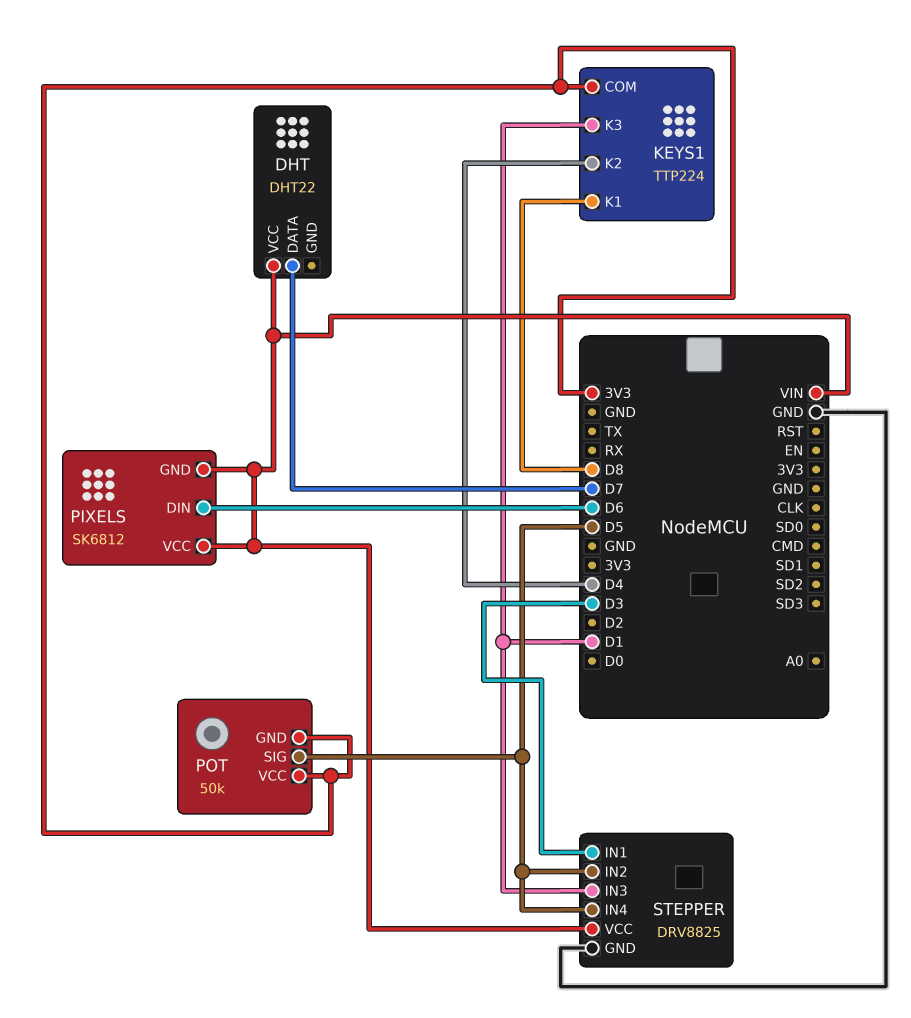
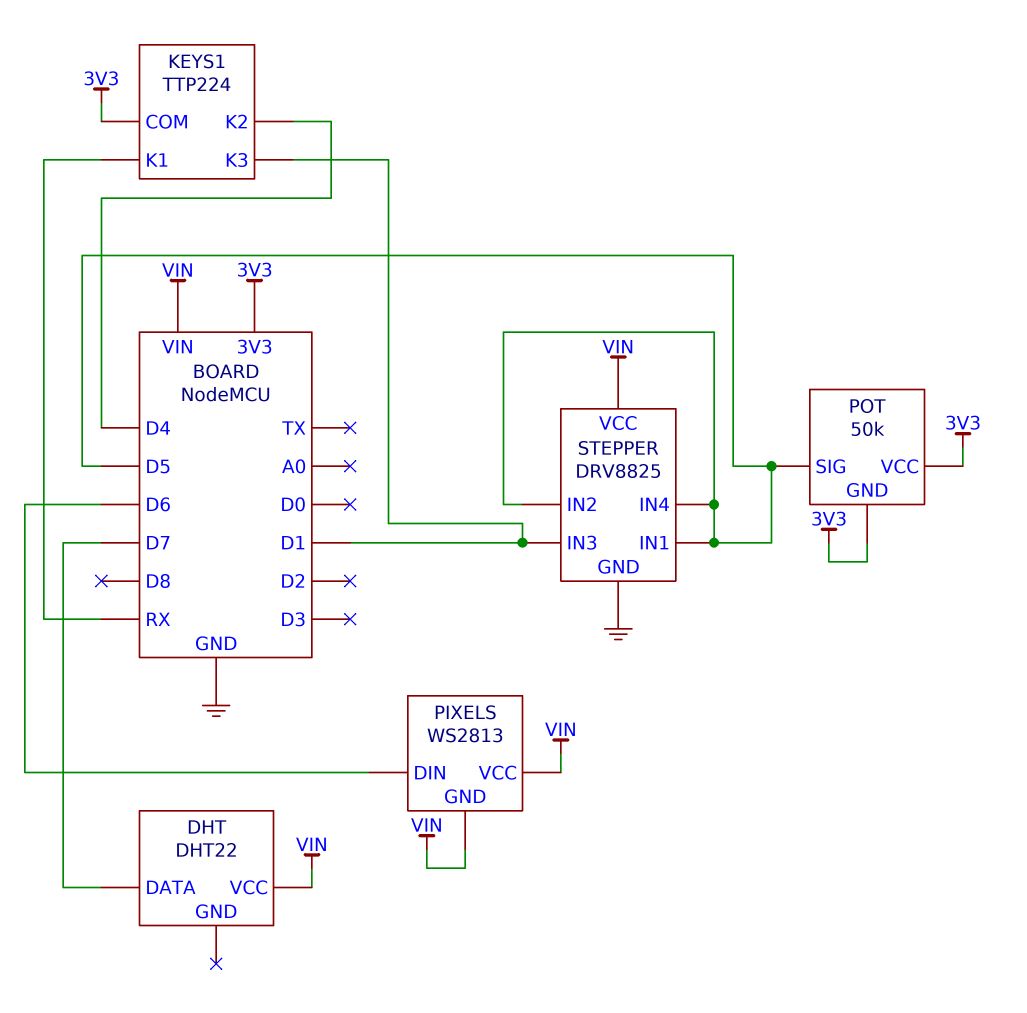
KEYS1 pin K1: D8 -> RX
PIXELS: SK6812 -> WS2813
STEPPER pin IN1: D3 -> D5

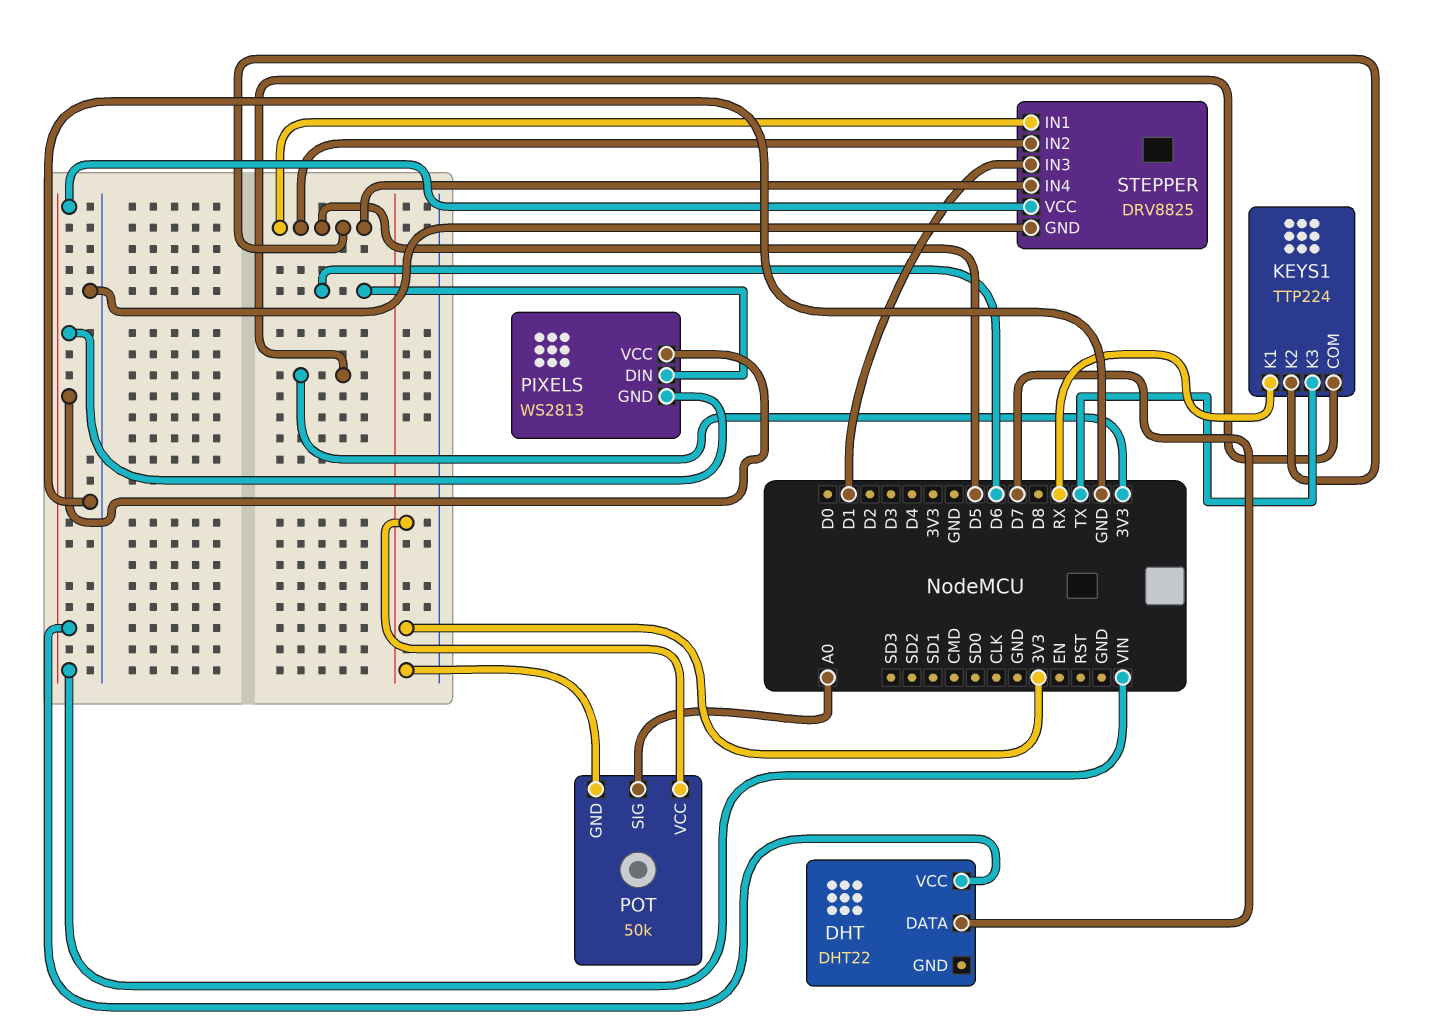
KEYS1 pin K2: D4 -> D5
KEYS1 pin K3: D1 -> TX
POT pin SIG: D5 -> A0

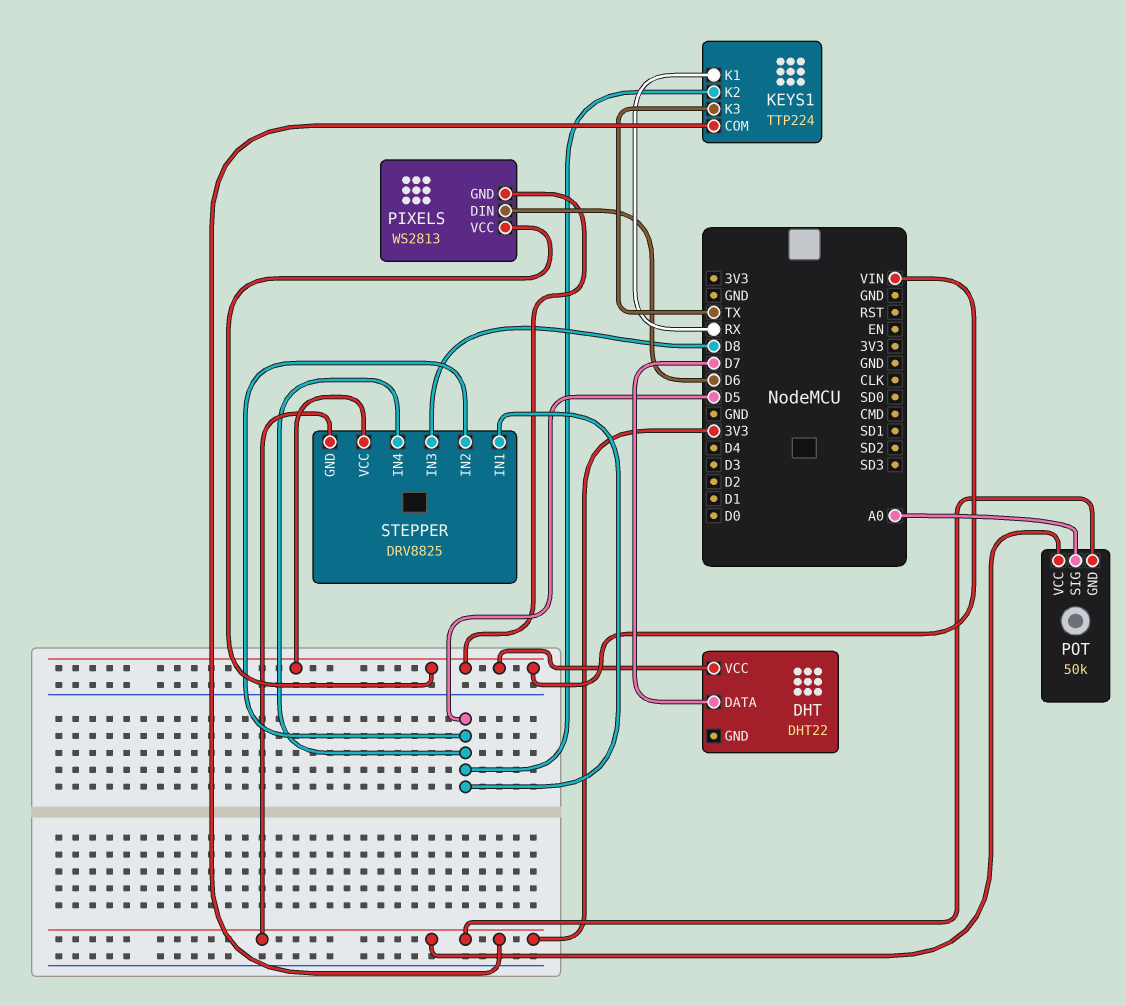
STEPPER pin GND: GND -> 3V3
STEPPER pin IN3: D1 -> D8

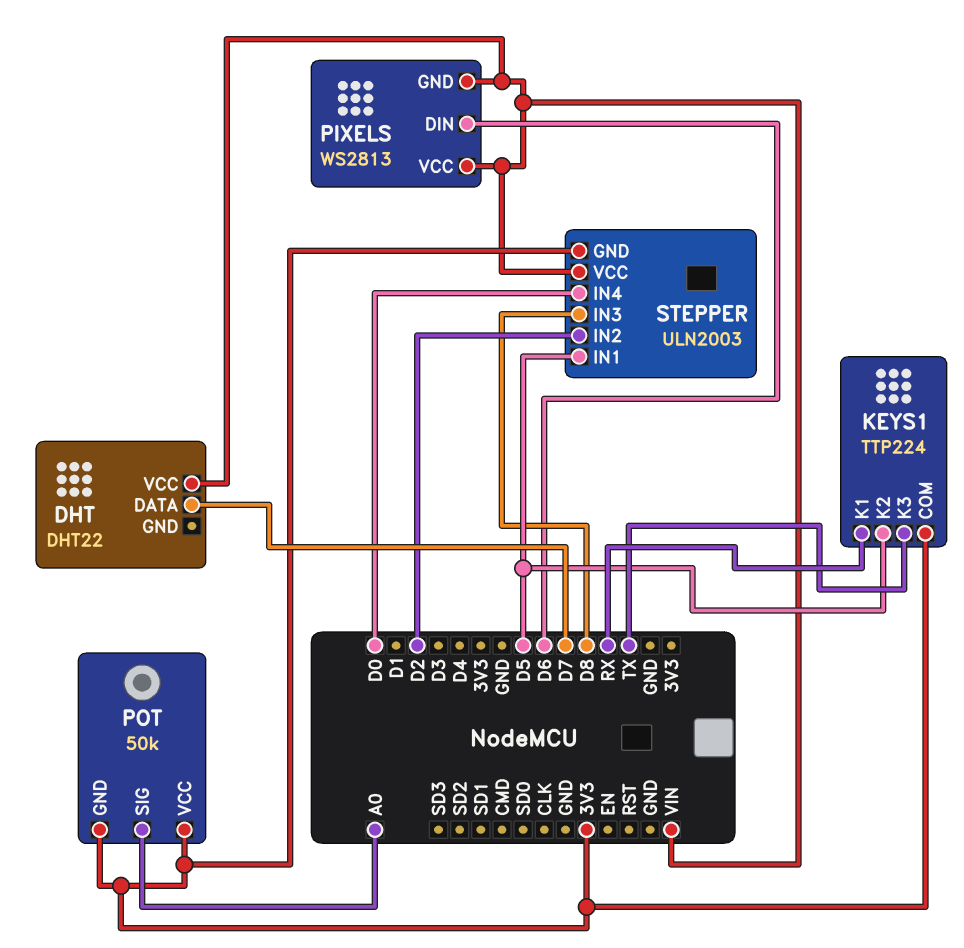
STEPPER: DRV8825 -> ULN2003
STEPPER pin IN2: D5 -> D2
STEPPER pin IN4: D5 -> D0

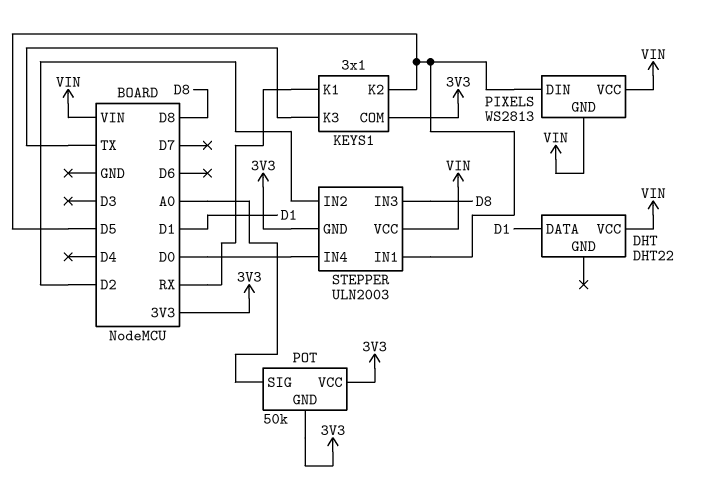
DHT pin DATA: D7 -> D1
KEYS1: TTP224 -> 3x1
PIXELS pin DIN: D6 -> D5

